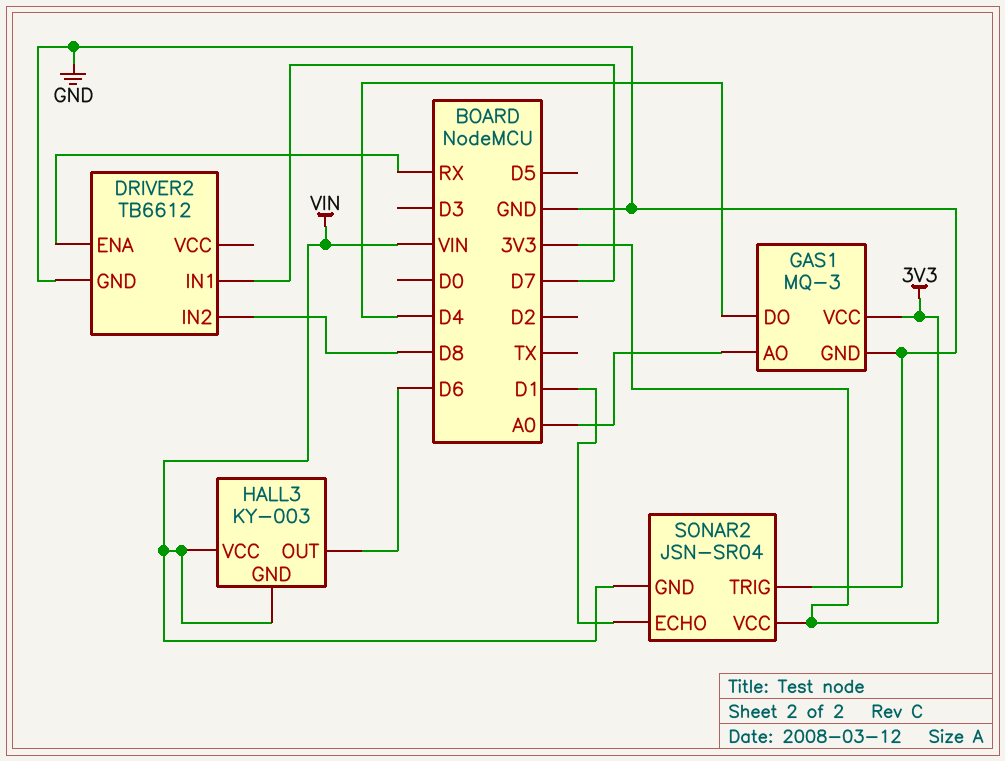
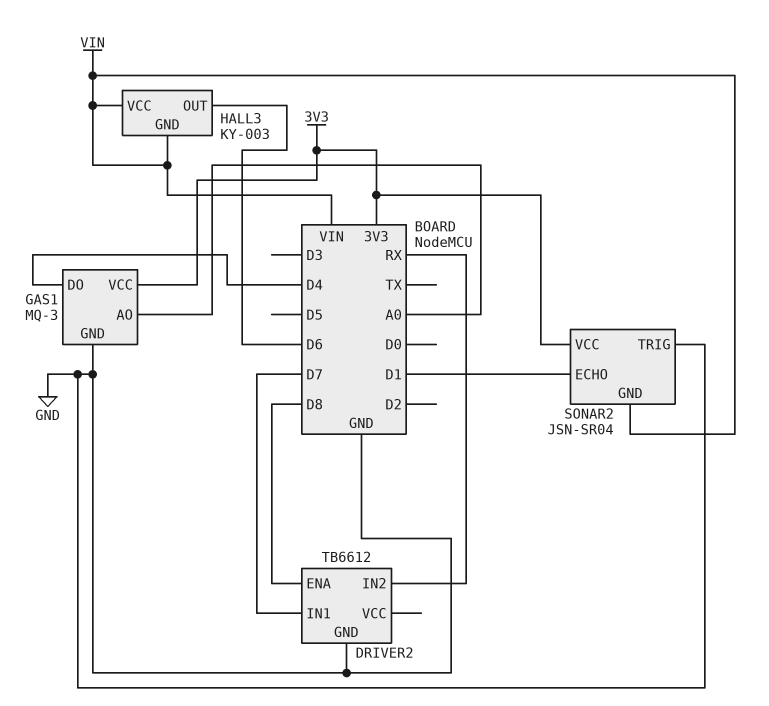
DRIVER2 pin ENA: RX -> D8
DRIVER2 pin IN2: D8 -> RX

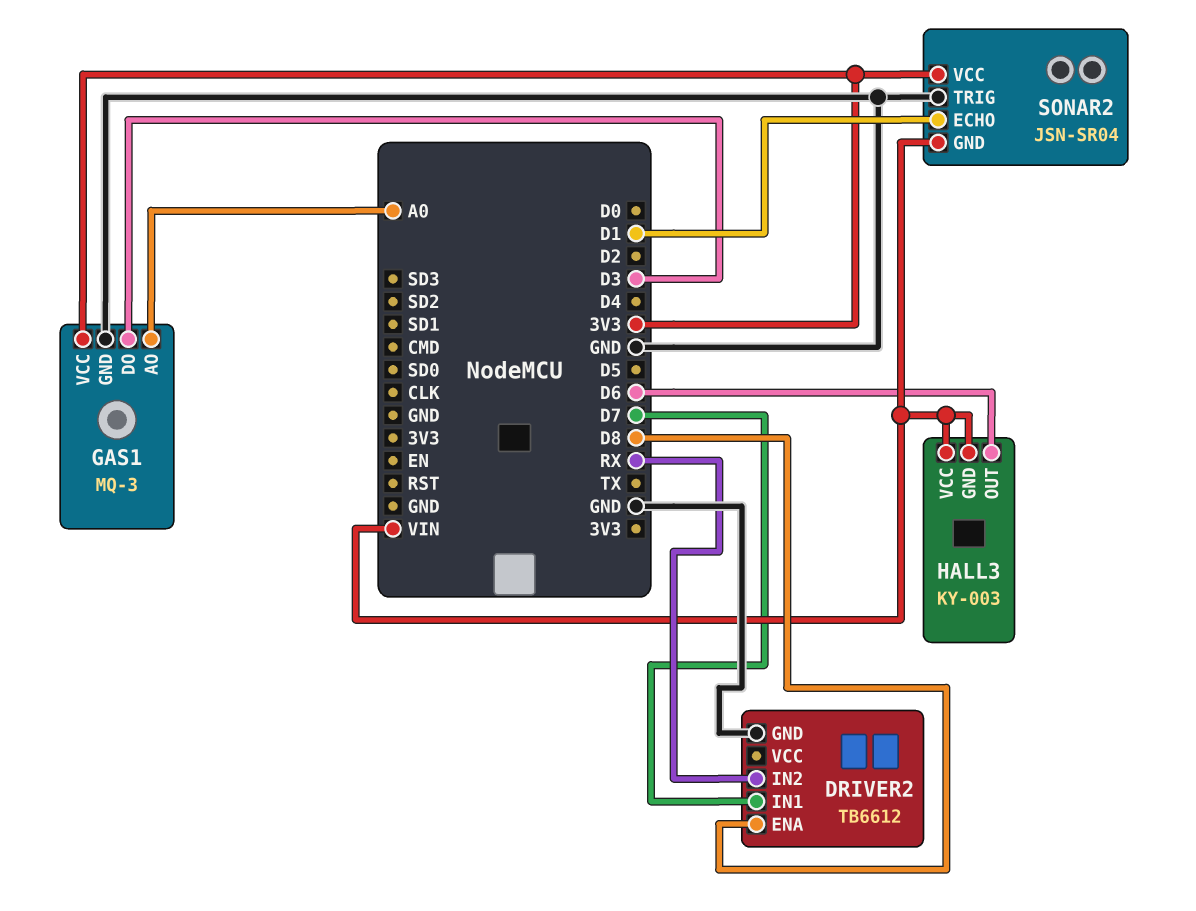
GAS1 pin DO: D4 -> D3

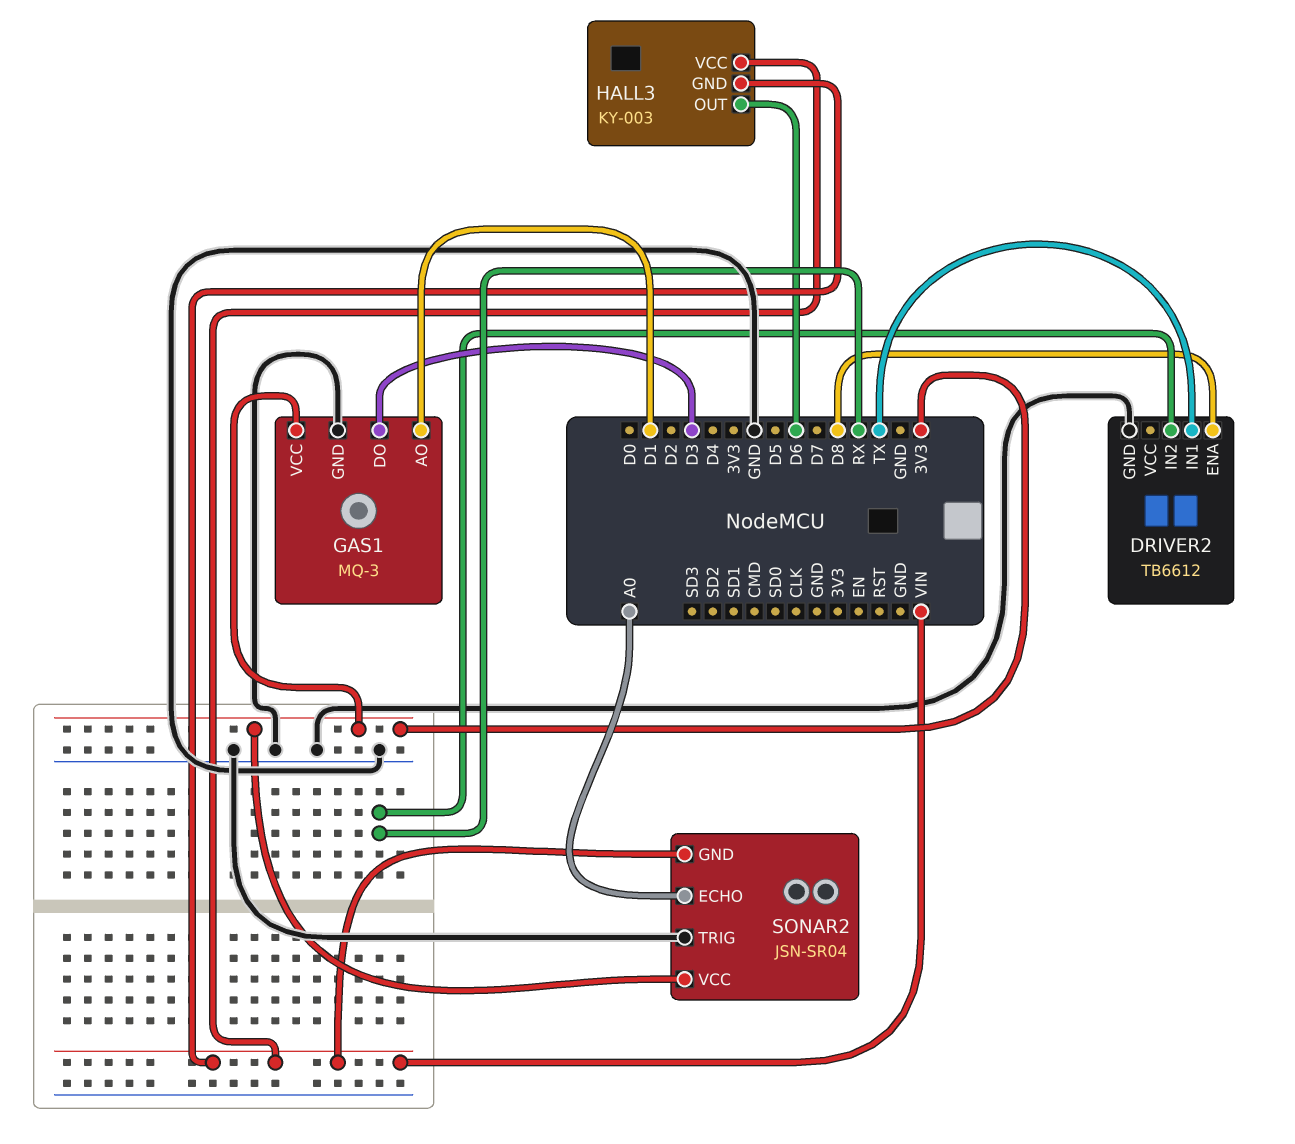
DRIVER2 pin IN1: D7 -> TX
GAS1 pin AO: A0 -> D1
SONAR2 pin ECHO: D1 -> A0

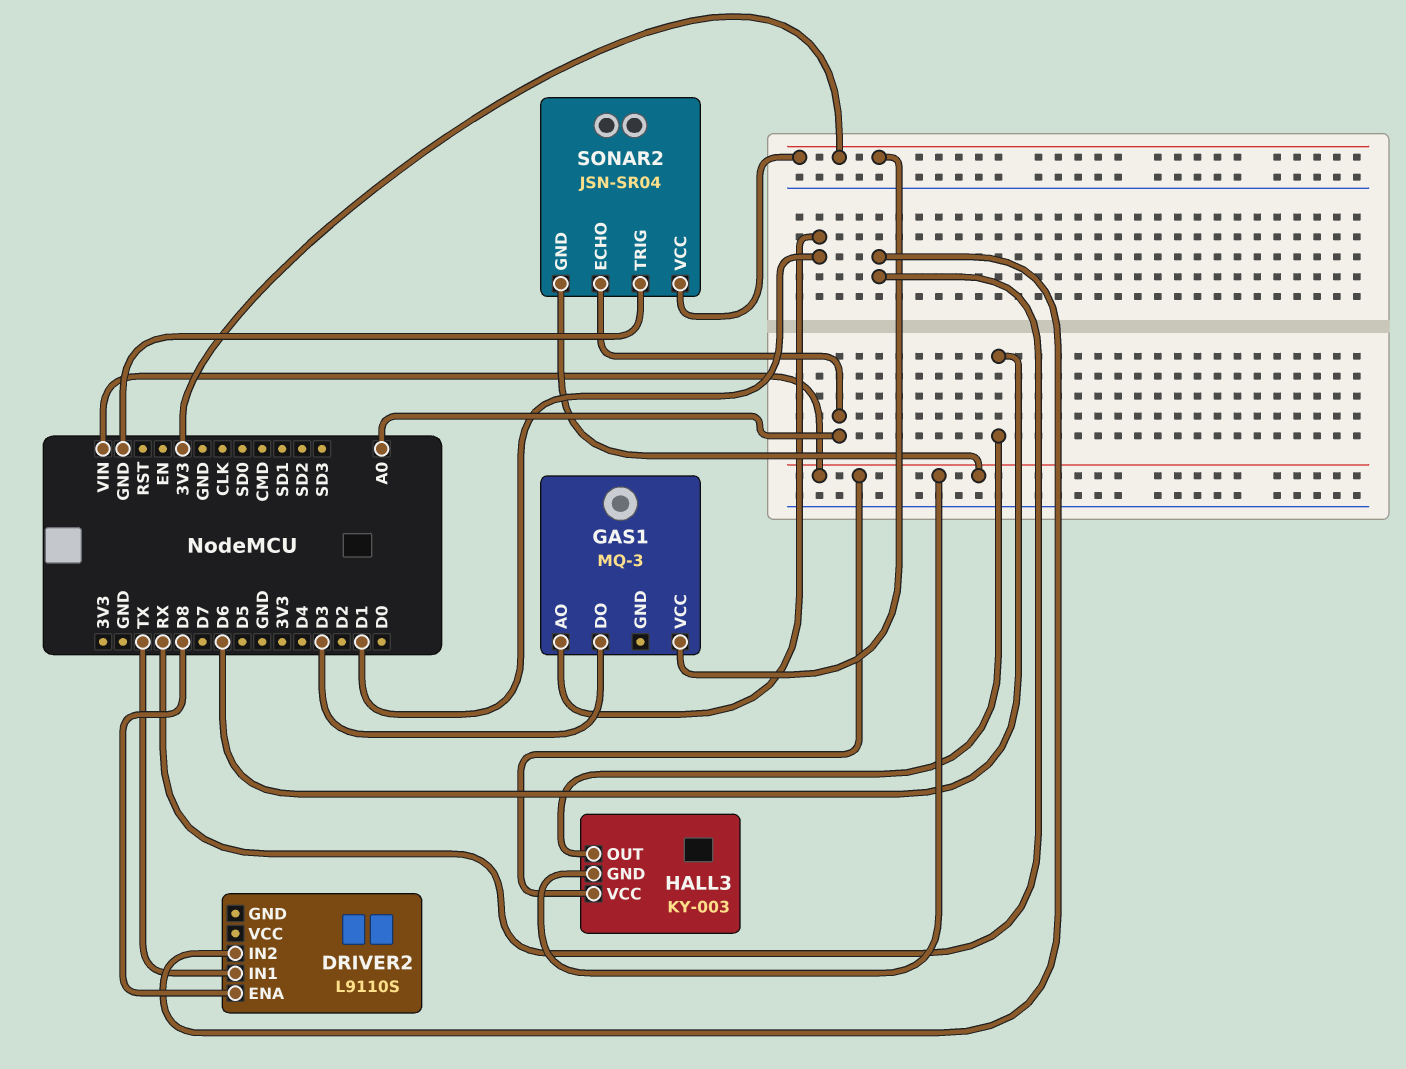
DRIVER2: TB6612 -> L9110S
DRIVER2 pin GND: GND -> none
GAS1 pin GND: GND -> none

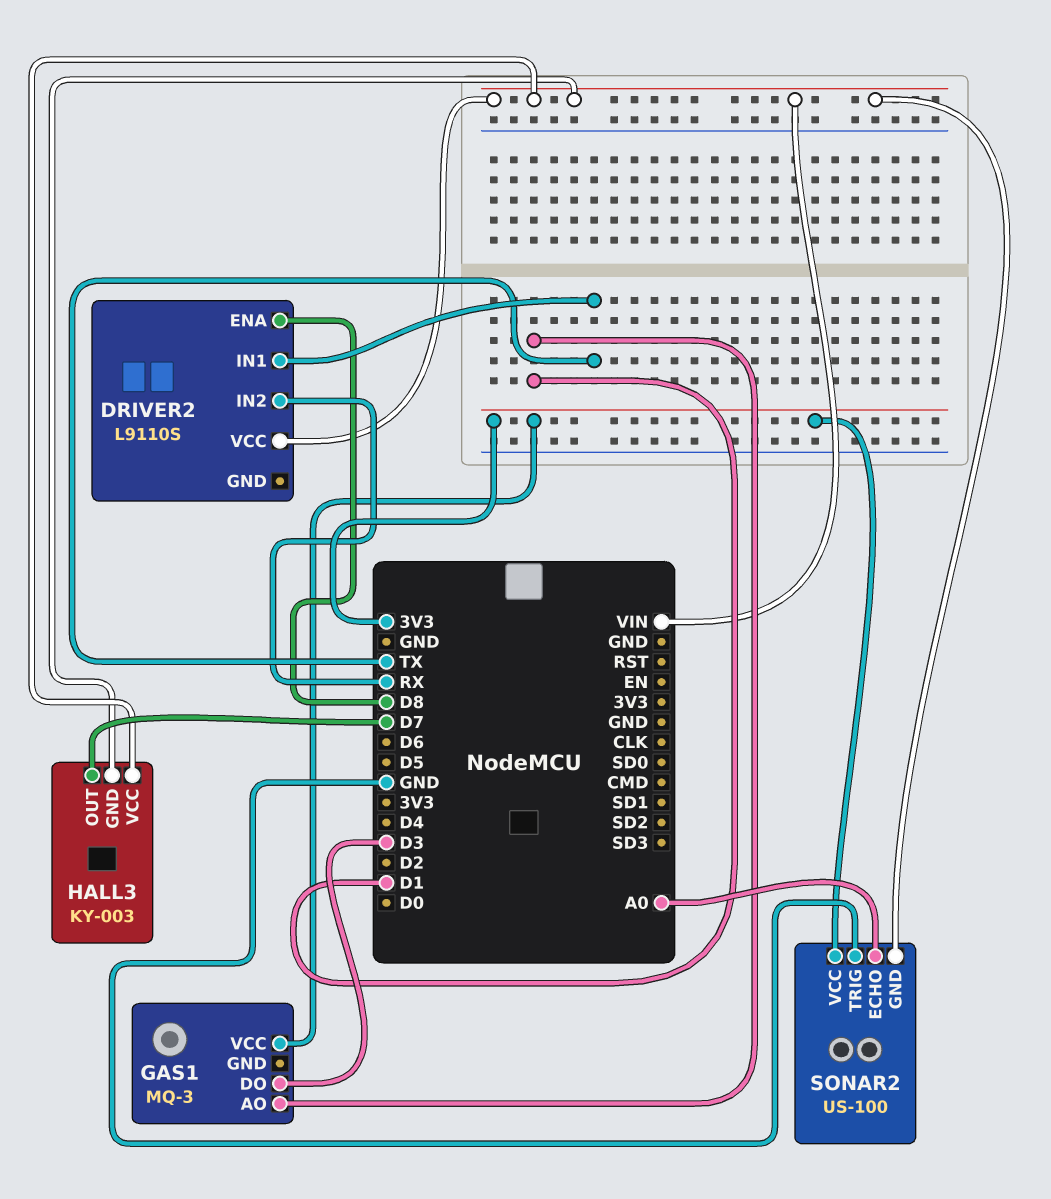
DRIVER2 pin VCC: none -> VIN
HALL3 pin OUT: D6 -> D7
SONAR2: JSN-SR04 -> US-100

